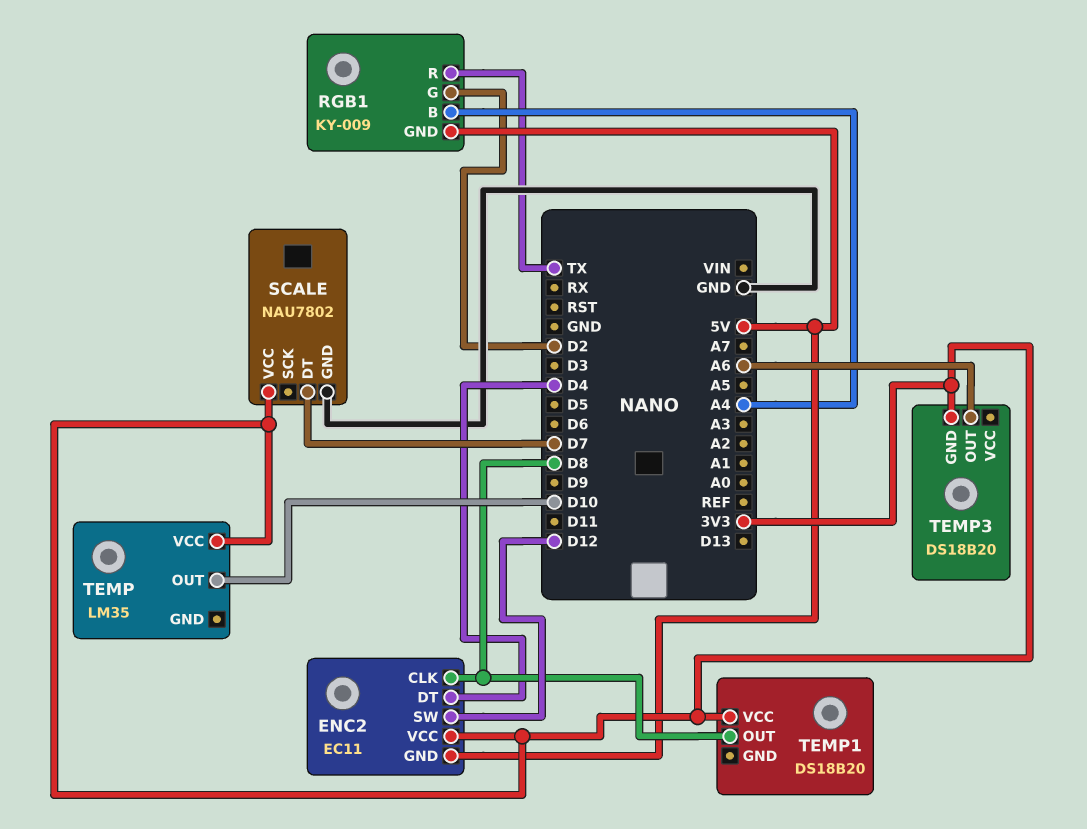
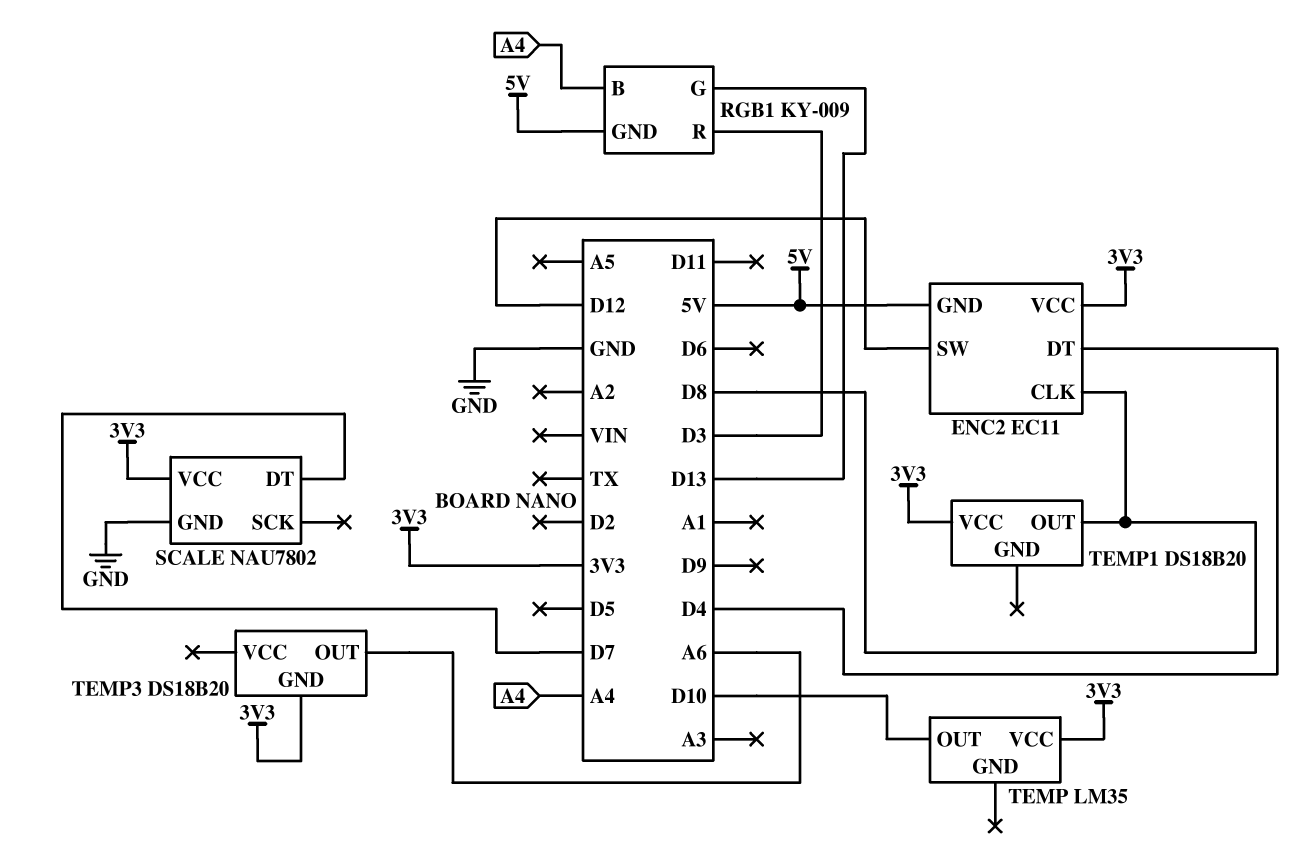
RGB1 pin G: D2 -> D13
RGB1 pin R: TX -> D3

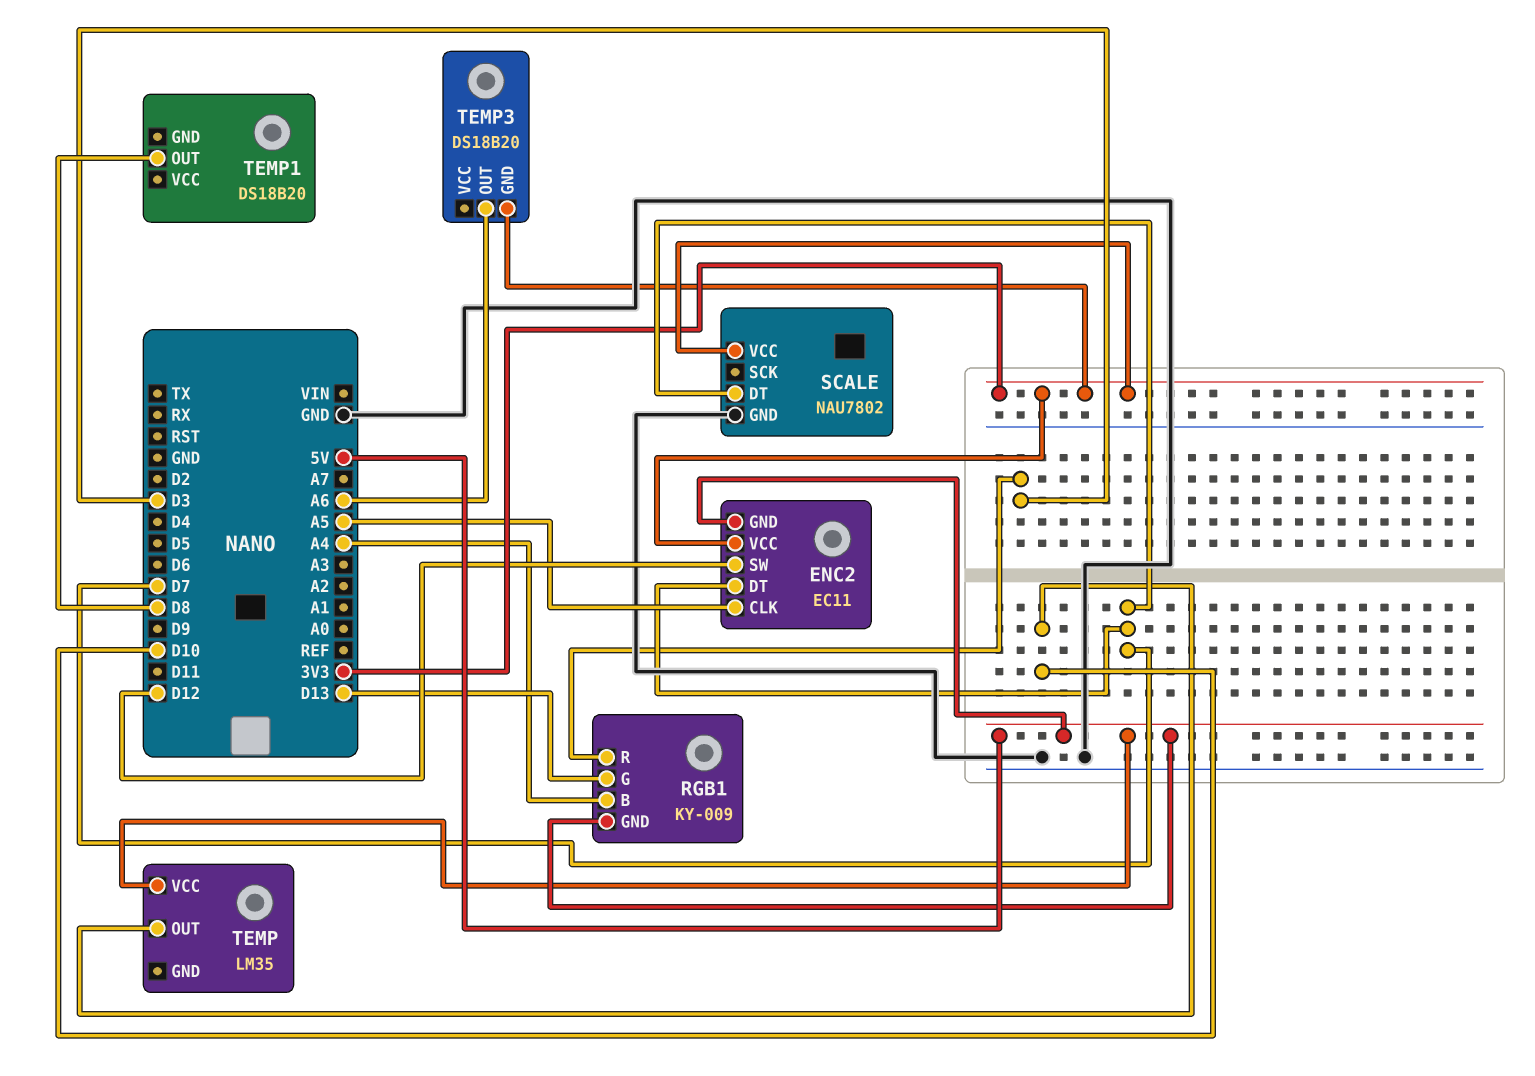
ENC2 pin CLK: D8 -> A5
ENC2 pin DT: D4 -> D7
TEMP pin VCC: 3V3 -> 5V
TEMP1 pin VCC: 3V3 -> none

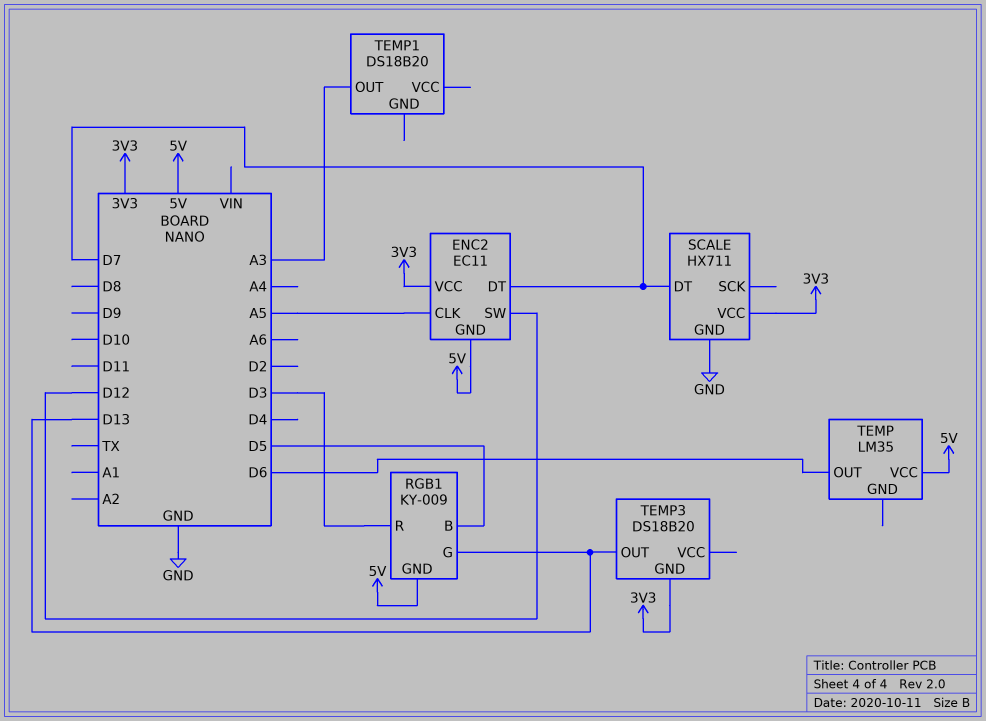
RGB1 pin B: A4 -> D5
SCALE: NAU7802 -> HX711
TEMP pin OUT: D10 -> D6
TEMP1 pin OUT: D8 -> A3
TEMP3 pin OUT: A6 -> D13

